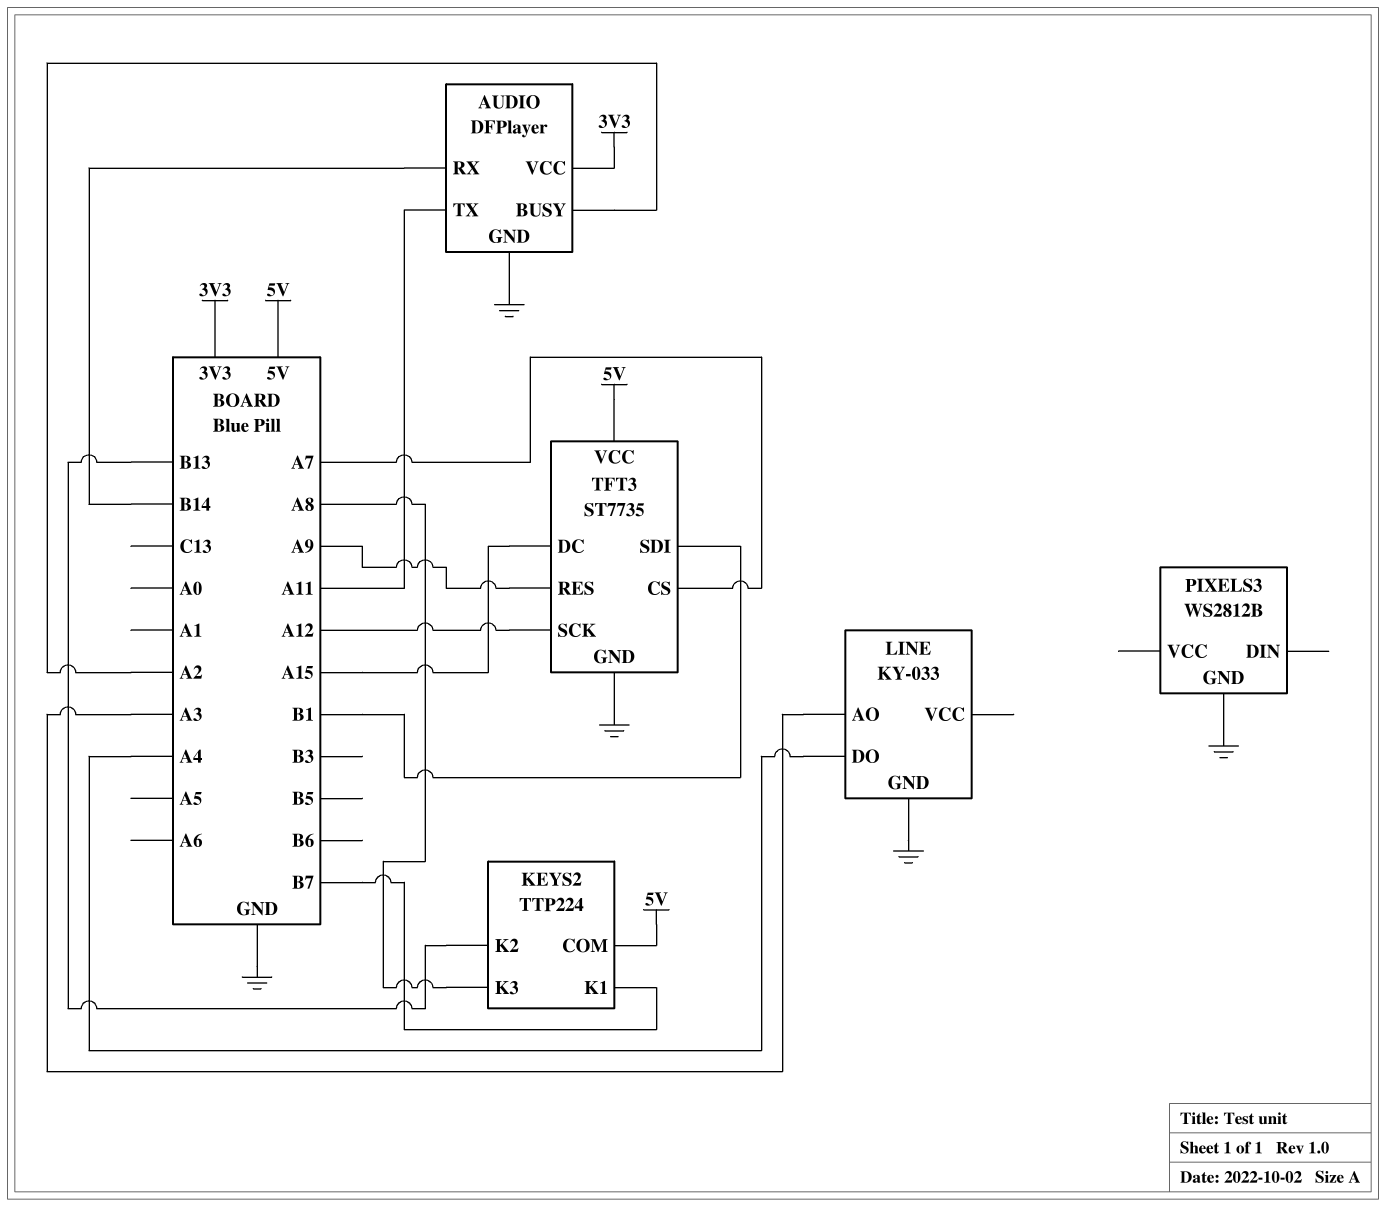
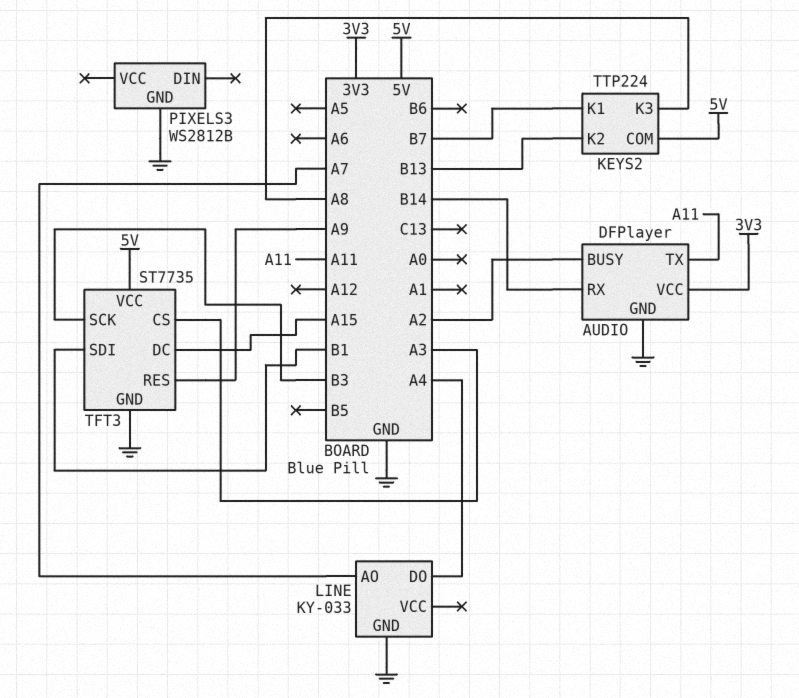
LINE pin AO: A3 -> A7
TFT3 pin CS: A7 -> A3
TFT3 pin SCK: A12 -> B3

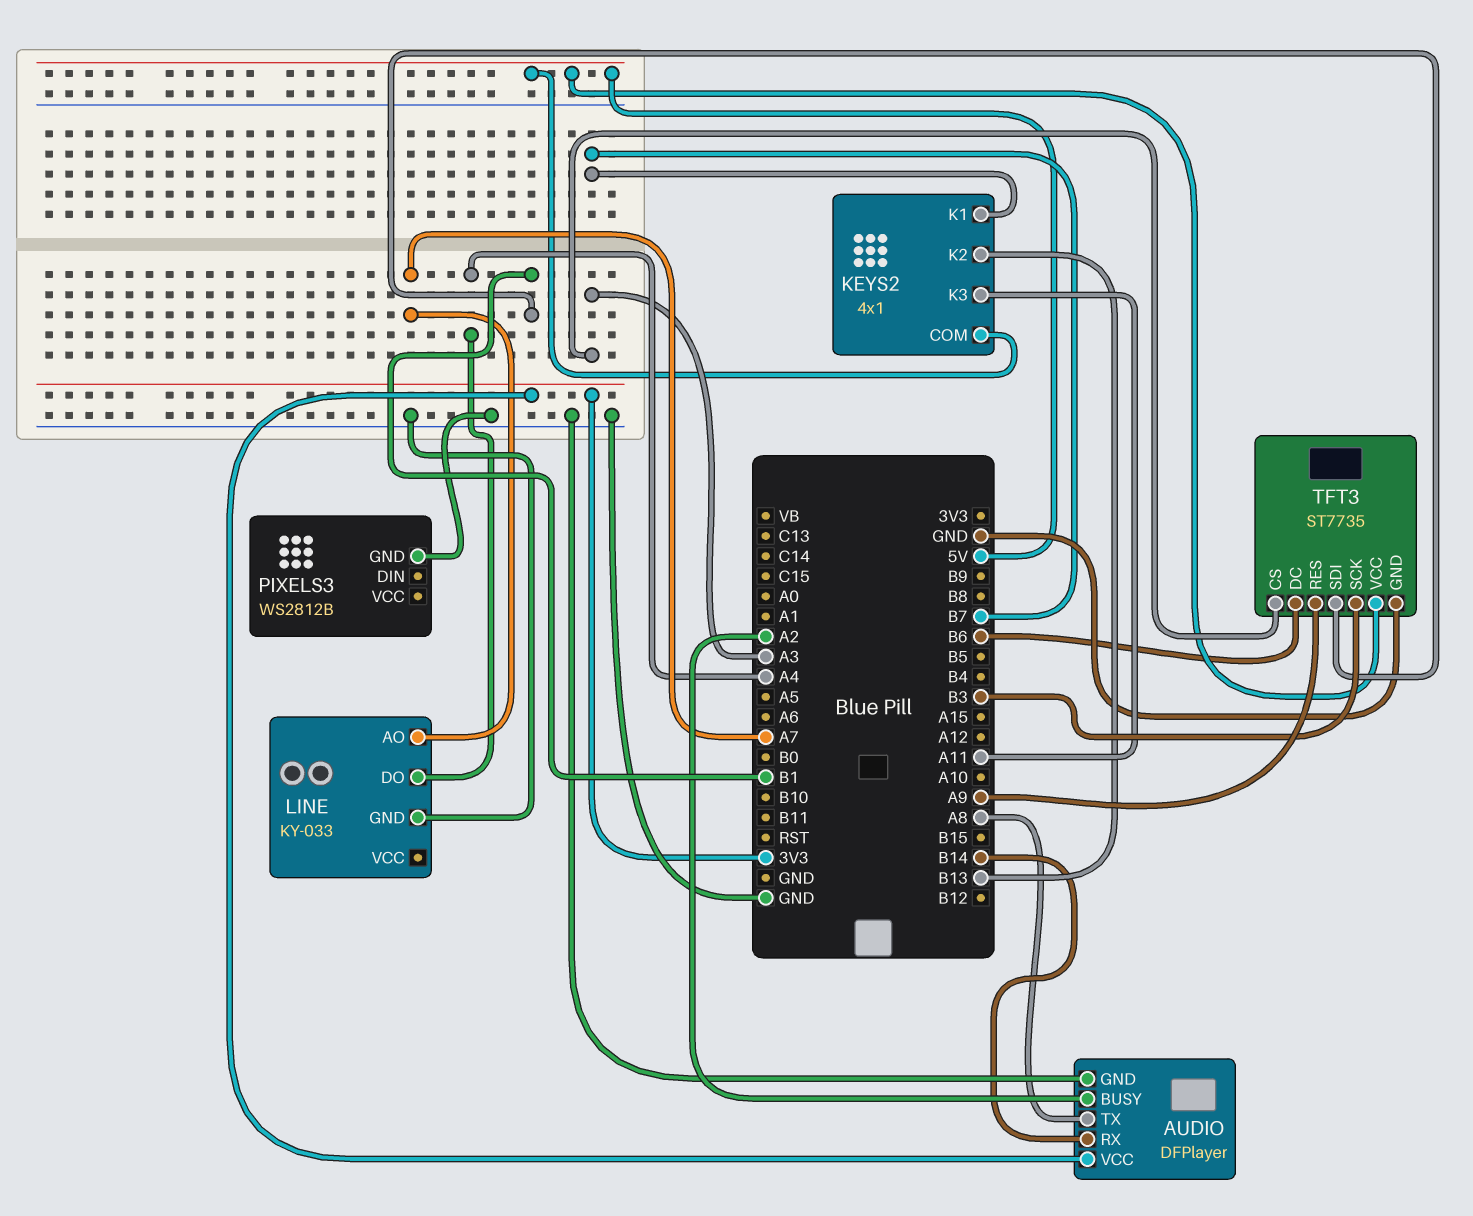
AUDIO pin TX: A11 -> A8
KEYS2: TTP224 -> 4x1
KEYS2 pin K3: A8 -> A11
TFT3 pin DC: A15 -> B6

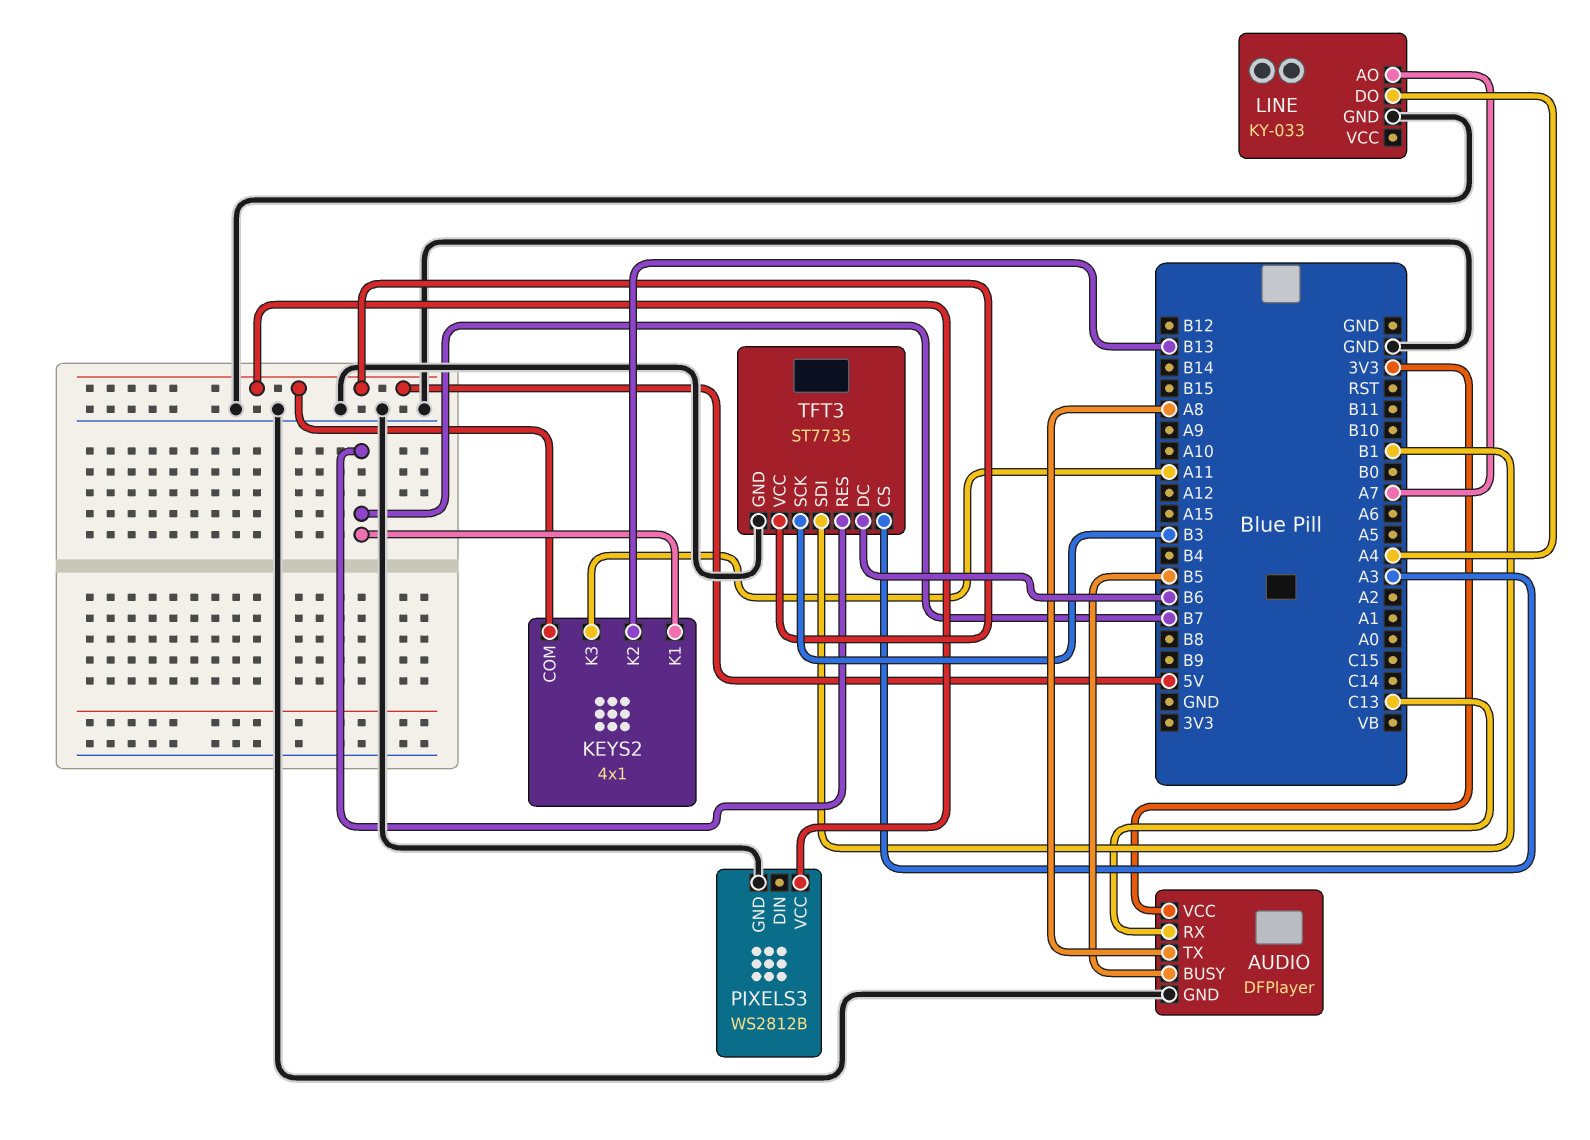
AUDIO pin BUSY: A2 -> B5
AUDIO pin RX: B14 -> C13
PIXELS3 pin VCC: none -> 5V
TFT3 pin RES: A9 -> B7

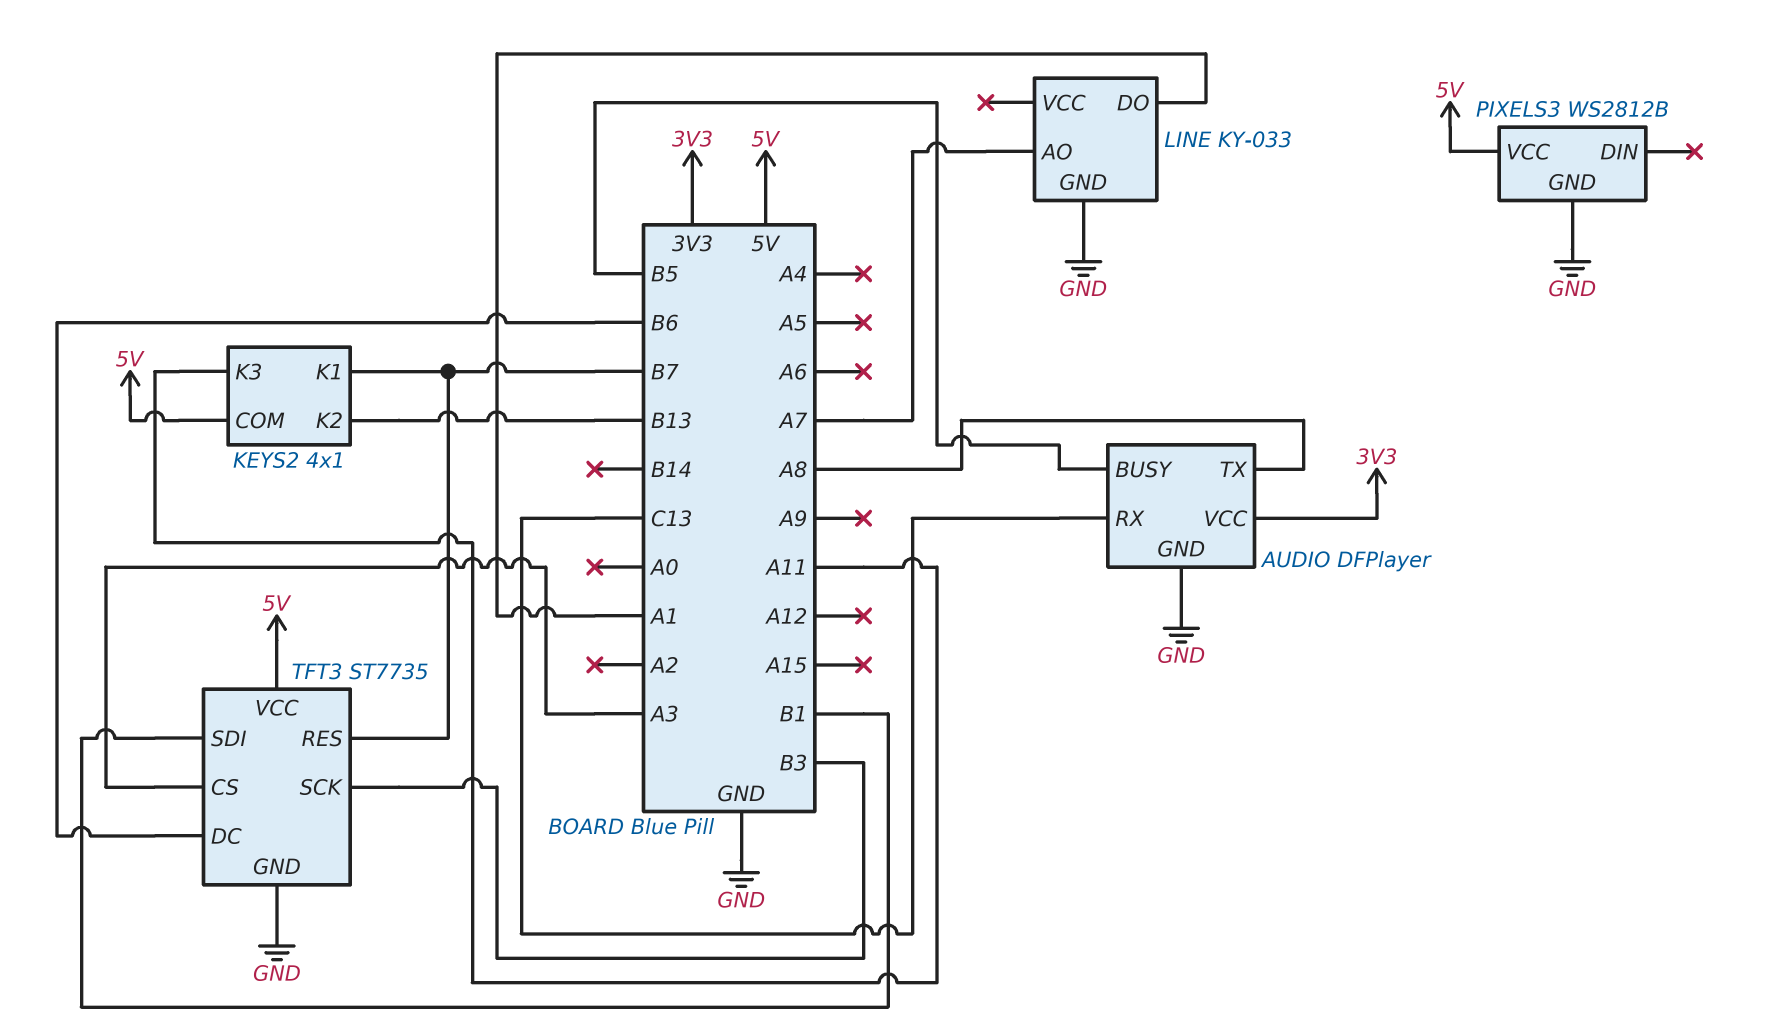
LINE pin DO: A4 -> A1

